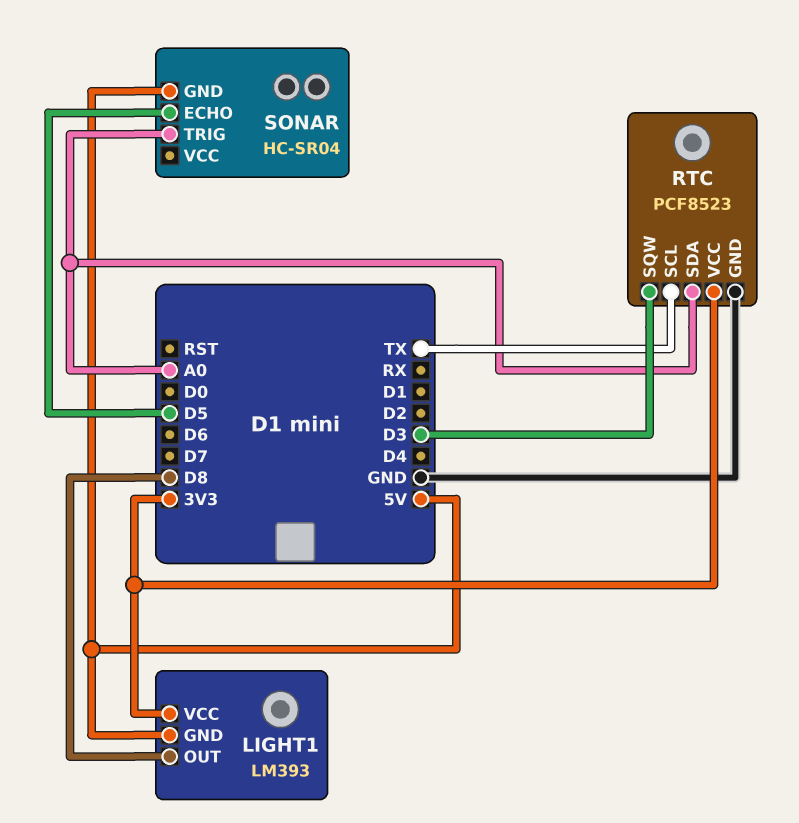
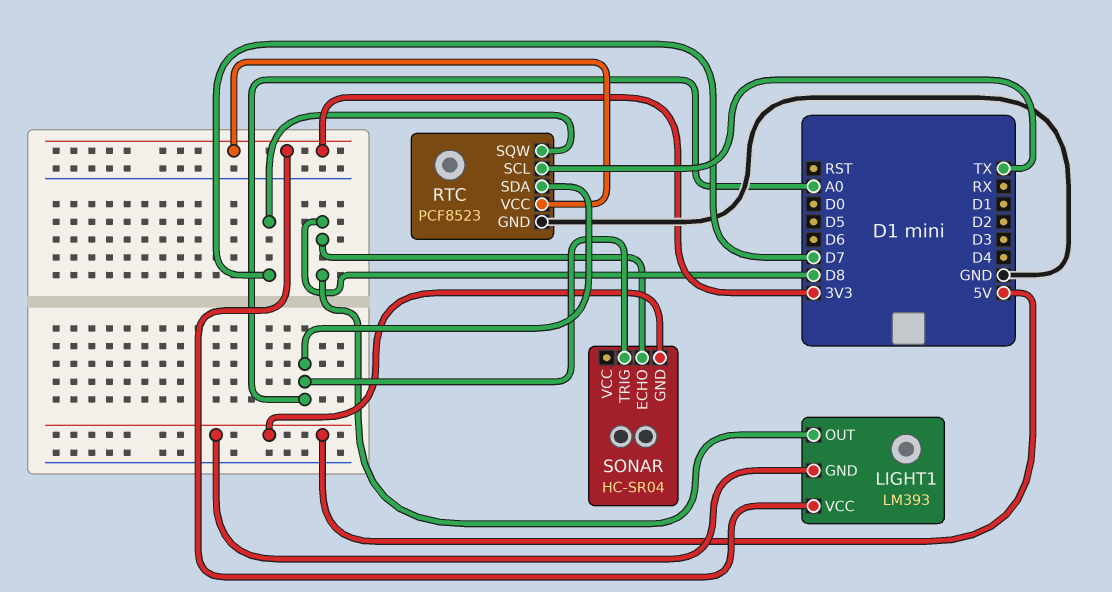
RTC pin SQW: D3 -> D7
SONAR pin ECHO: D5 -> D8

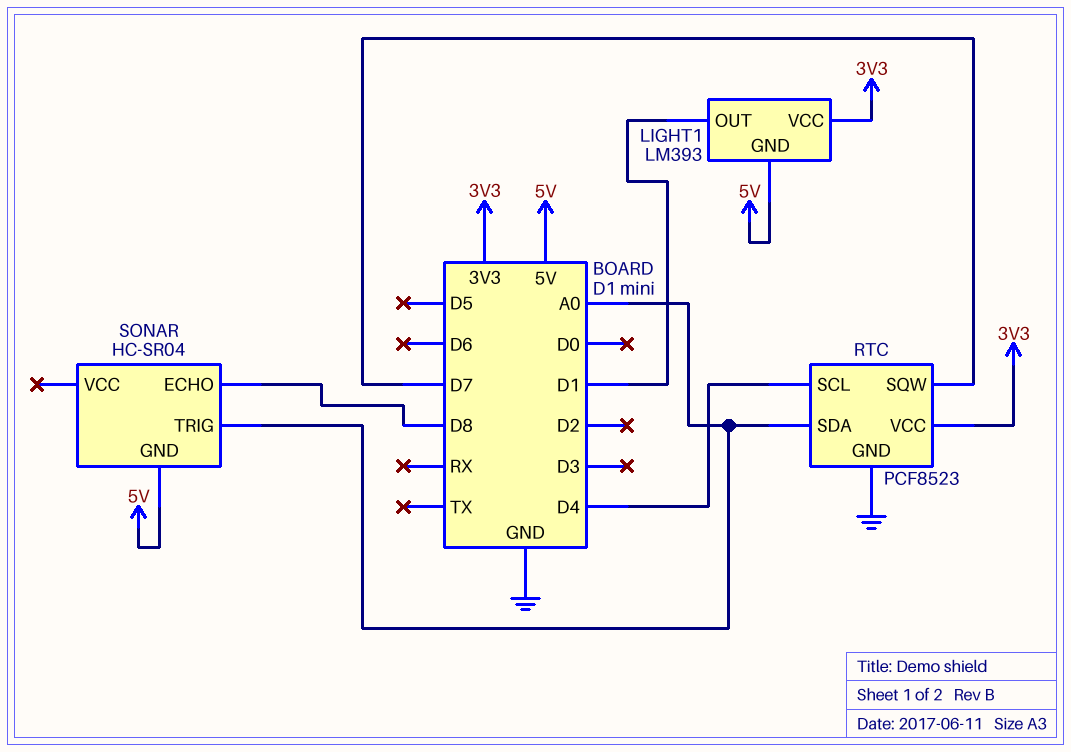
LIGHT1 pin OUT: D8 -> D1
RTC pin SCL: TX -> D4

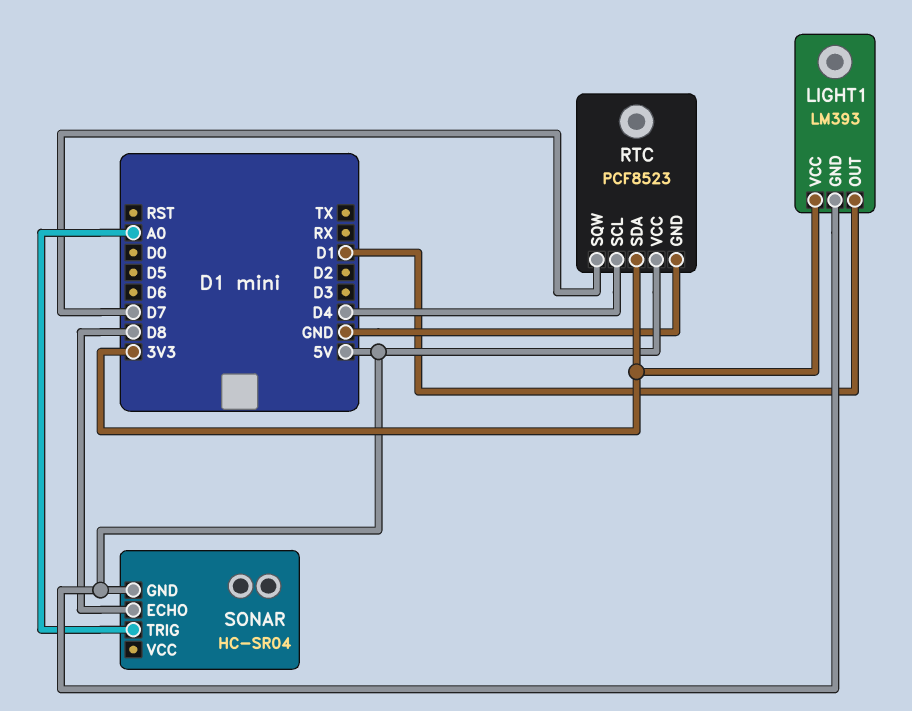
RTC pin SDA: A0 -> 3V3
RTC pin VCC: 3V3 -> 5V

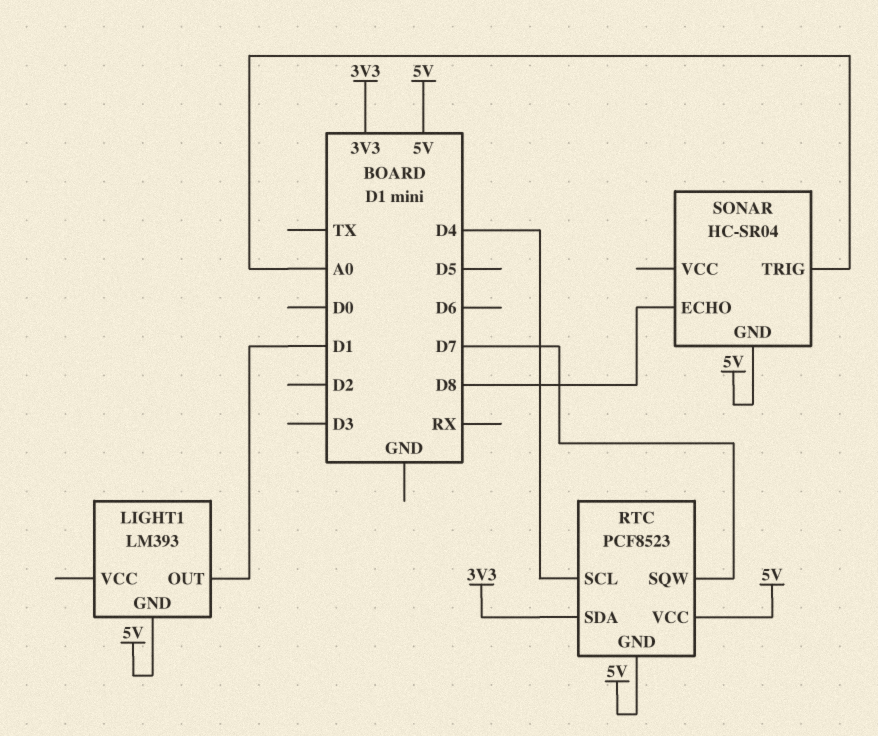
LIGHT1 pin VCC: 3V3 -> none
RTC pin GND: GND -> 5V

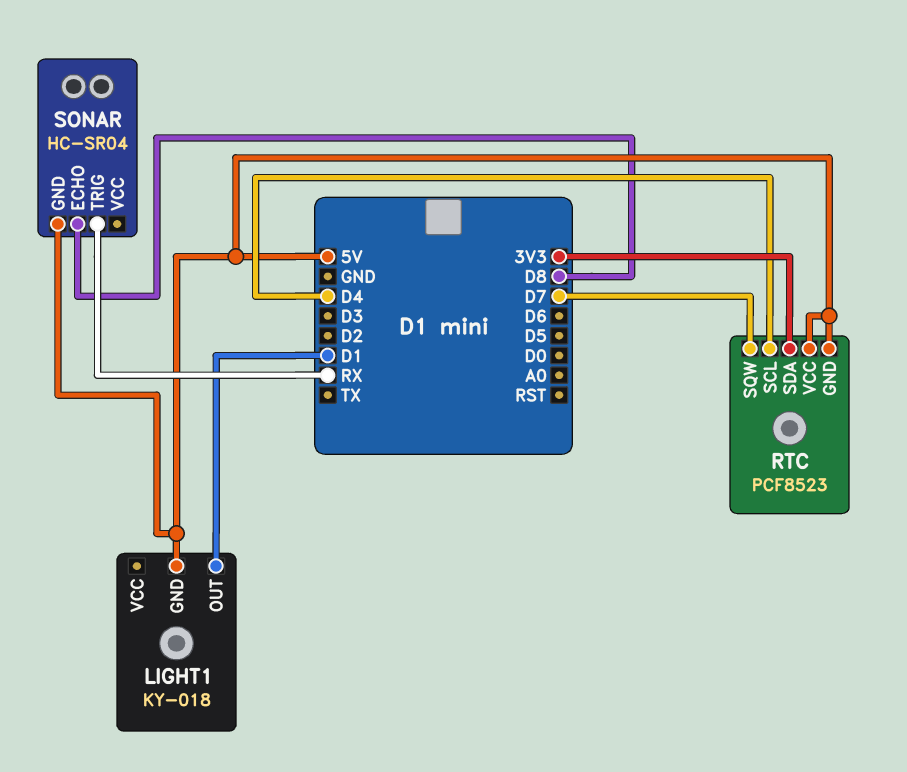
LIGHT1: LM393 -> KY-018
SONAR pin TRIG: A0 -> RX

